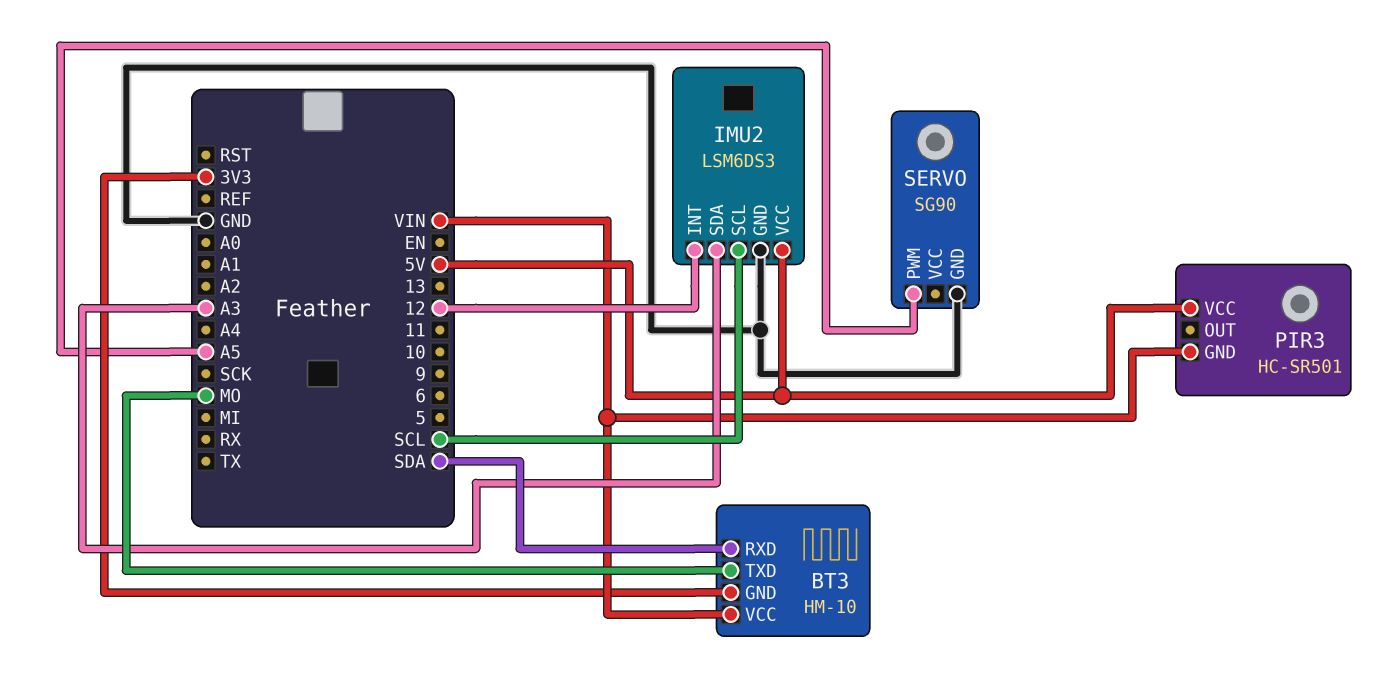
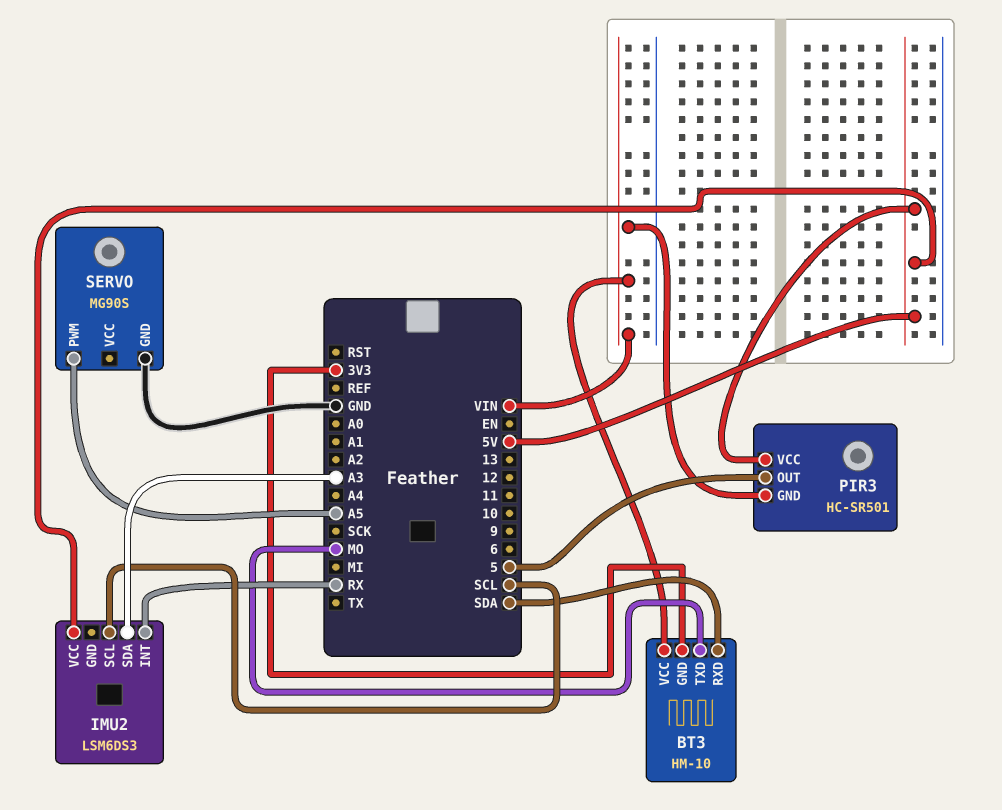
IMU2 pin GND: GND -> none
IMU2 pin INT: 12 -> RX
PIR3 pin OUT: none -> 5
SERVO: SG90 -> MG90S

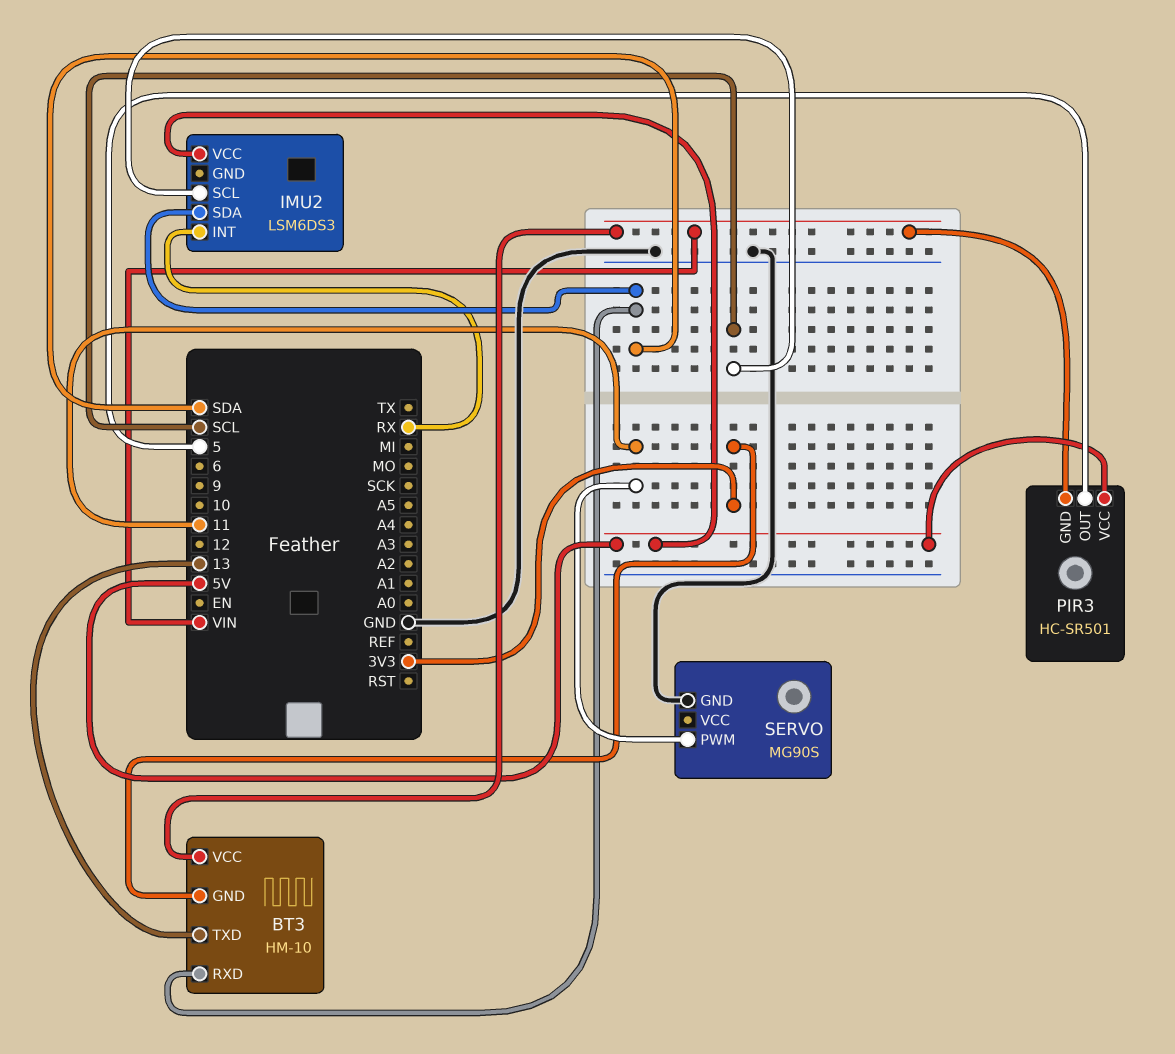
BT3 pin TXD: MO -> 13
IMU2 pin SDA: A3 -> SDA
SERVO pin PWM: A5 -> 11

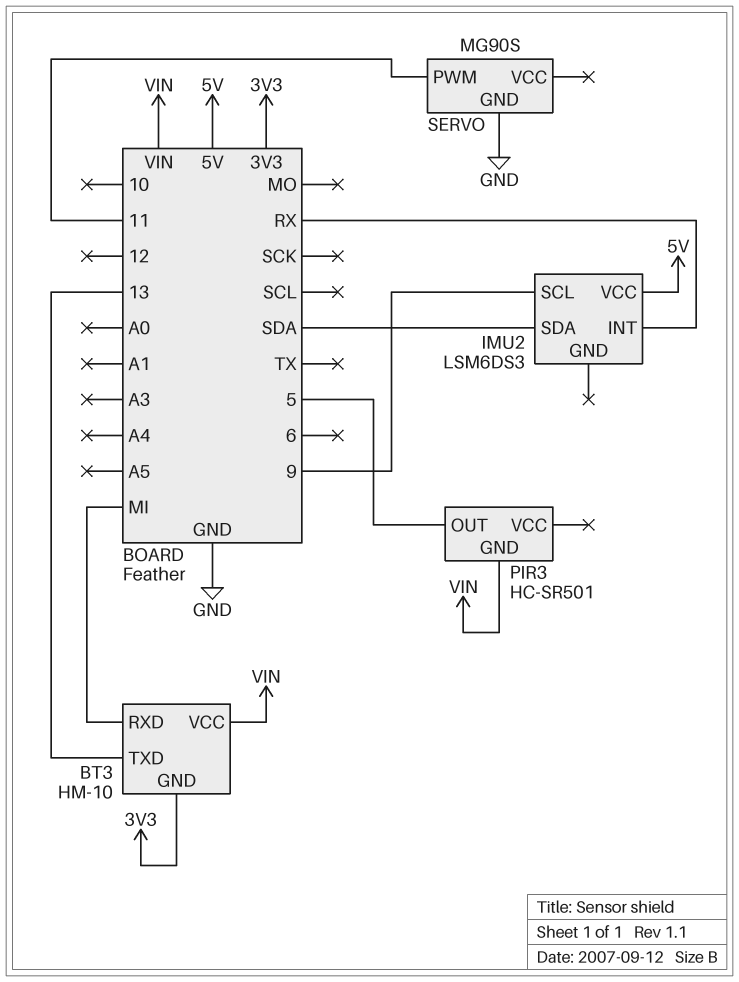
BT3 pin RXD: SDA -> MI
IMU2 pin SCL: SCL -> 9
PIR3 pin VCC: 5V -> none

